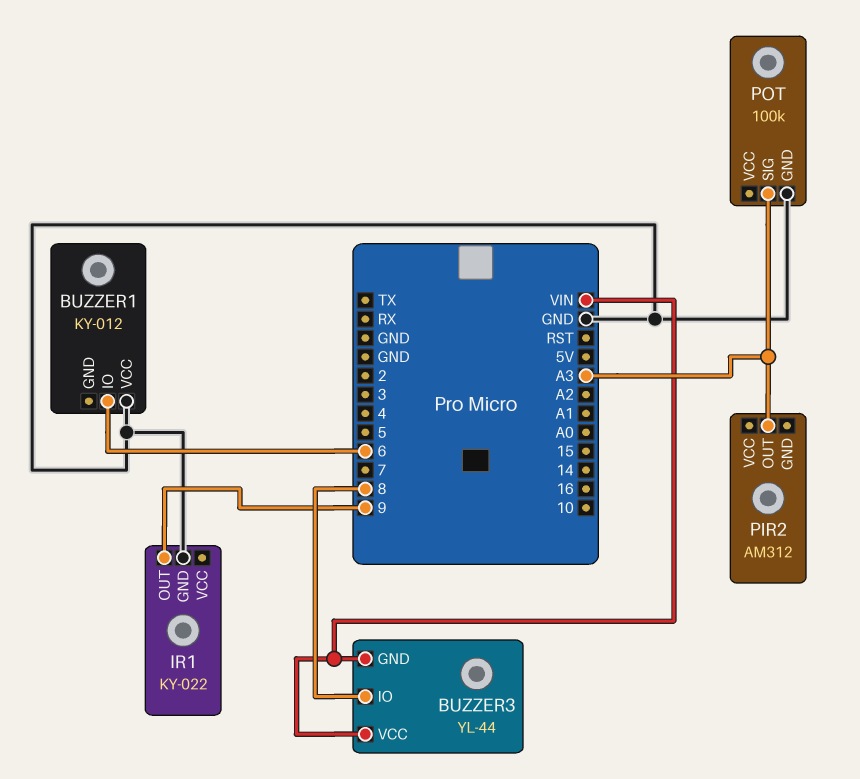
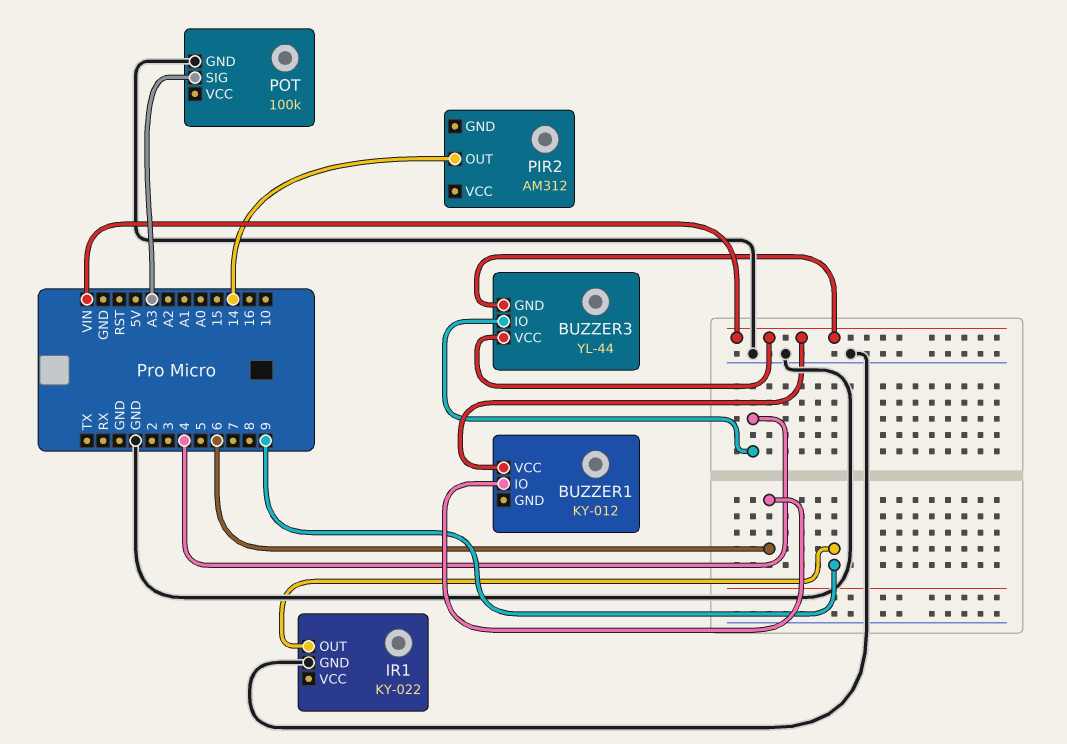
BUZZER1 pin VCC: GND -> VIN
BUZZER3 pin IO: 8 -> 4
PIR2 pin OUT: A3 -> 14

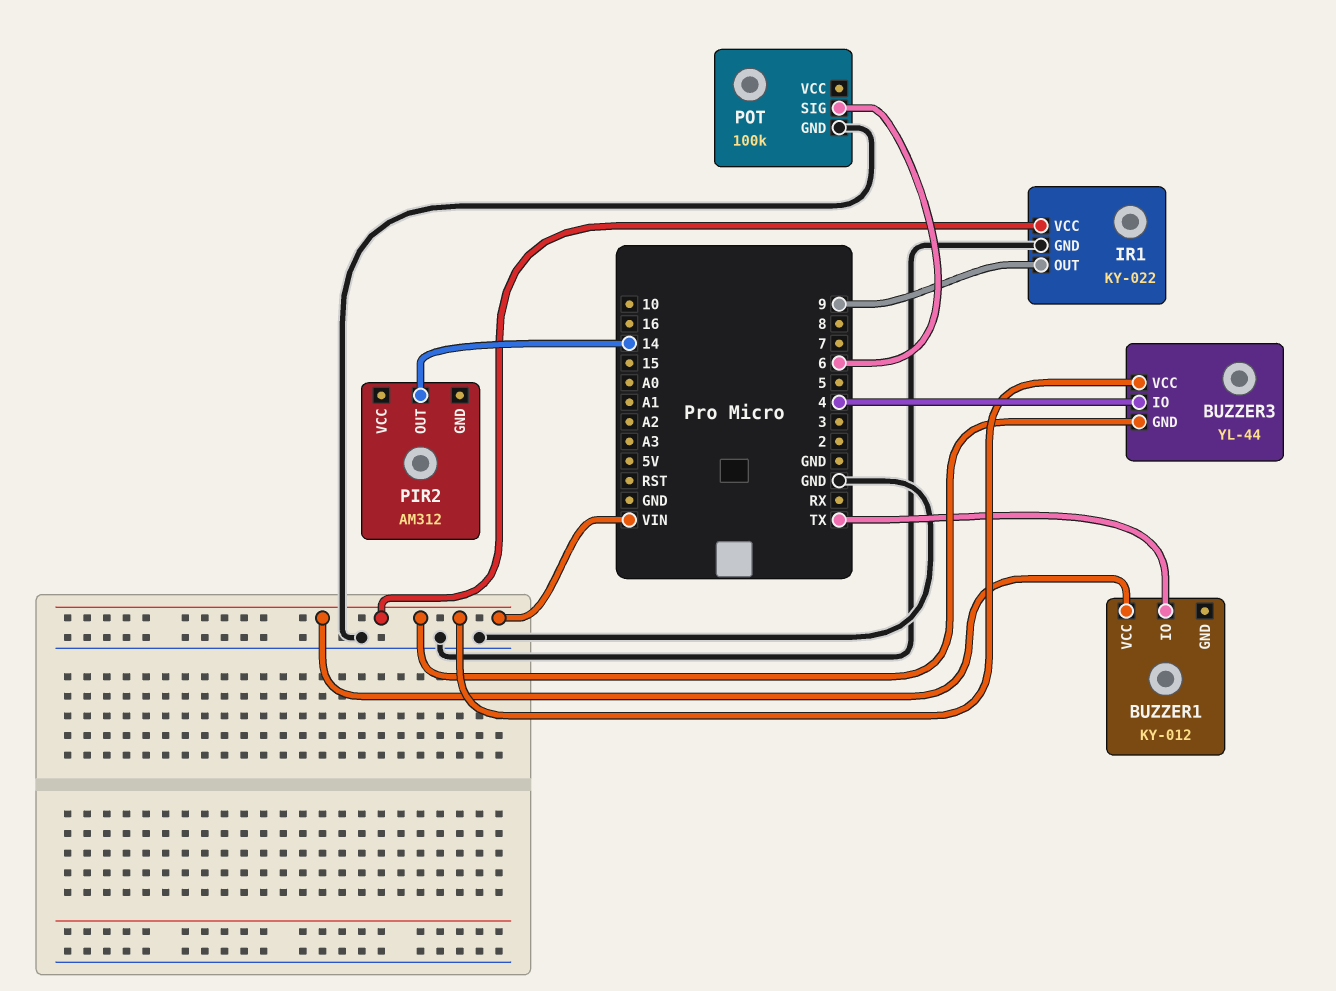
BUZZER1 pin IO: 6 -> TX
IR1 pin VCC: none -> VIN
POT pin SIG: A3 -> 6

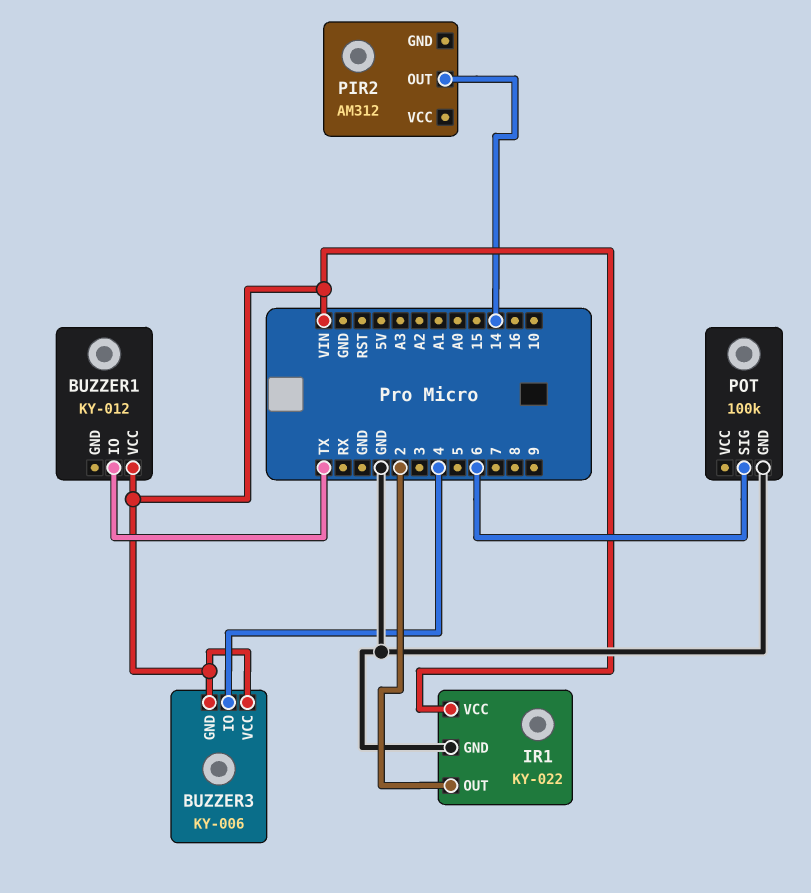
BUZZER3: YL-44 -> KY-006
IR1 pin OUT: 9 -> 2

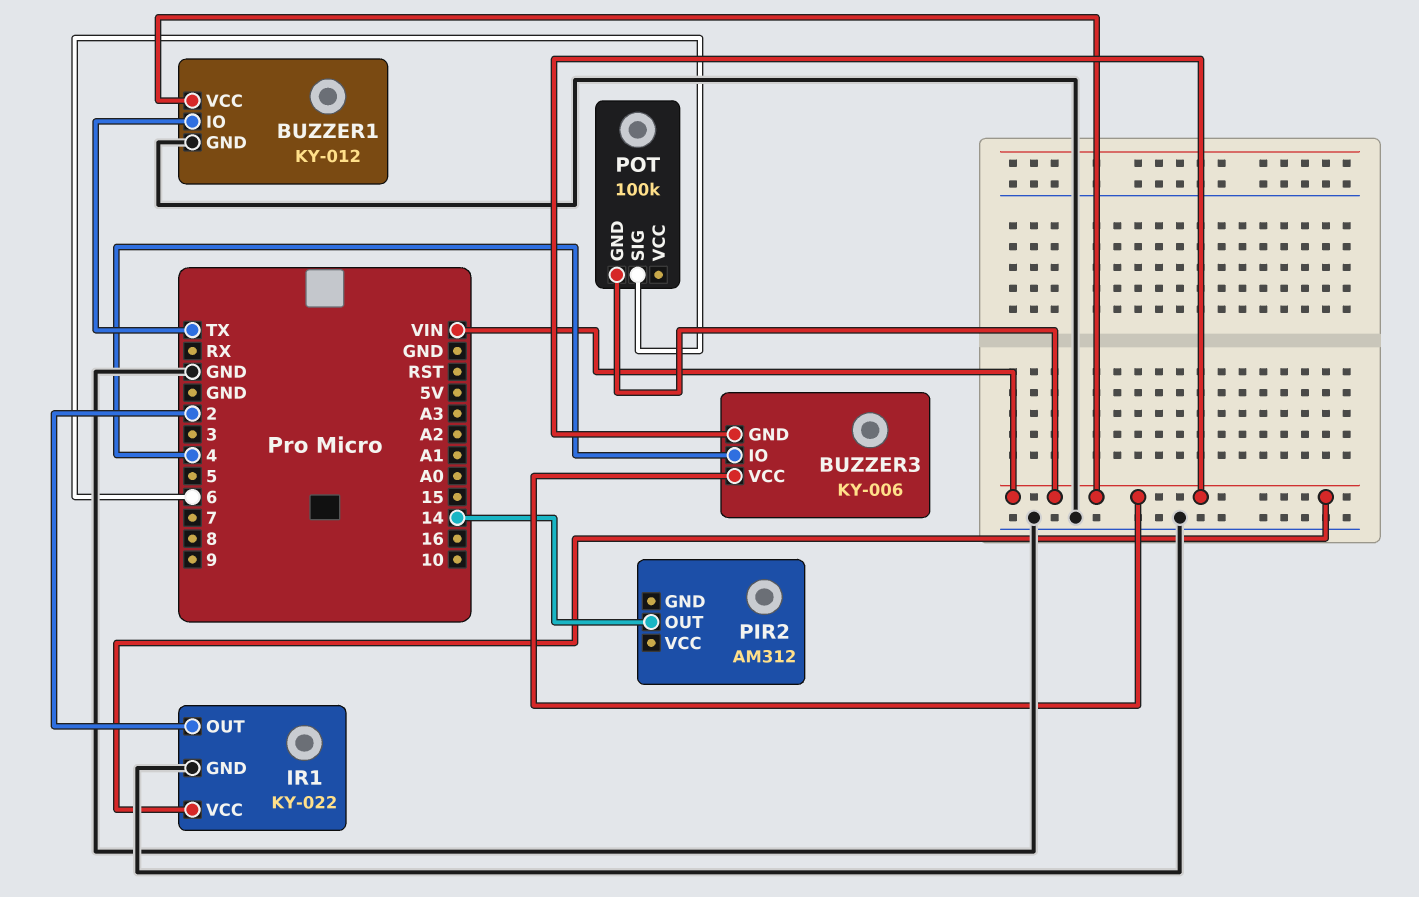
BUZZER1 pin GND: none -> GND
POT pin GND: GND -> VIN

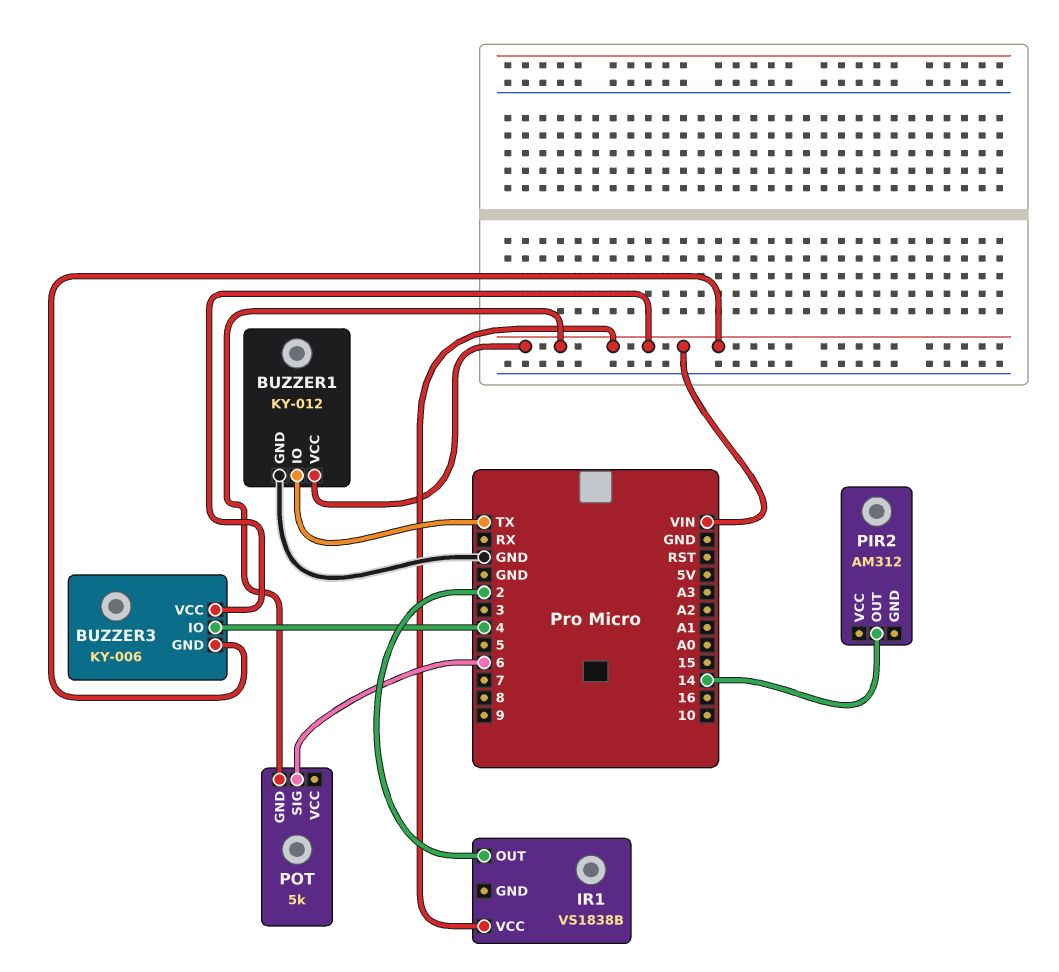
IR1: KY-022 -> VS1838B
IR1 pin GND: GND -> none
POT: 100k -> 5k

